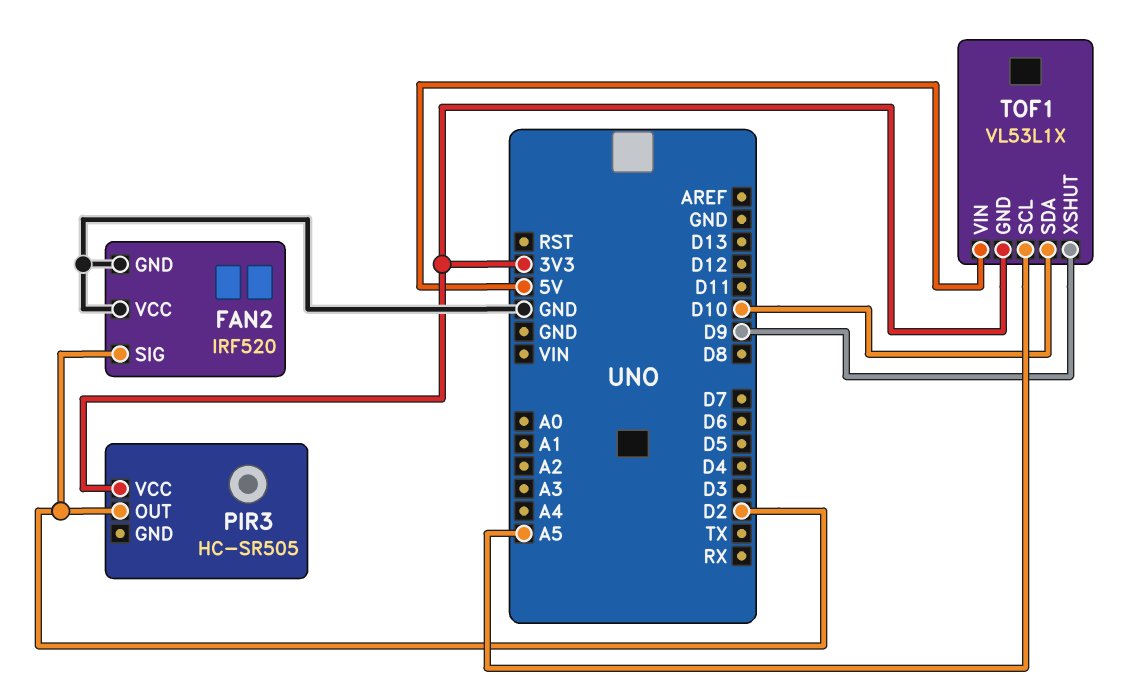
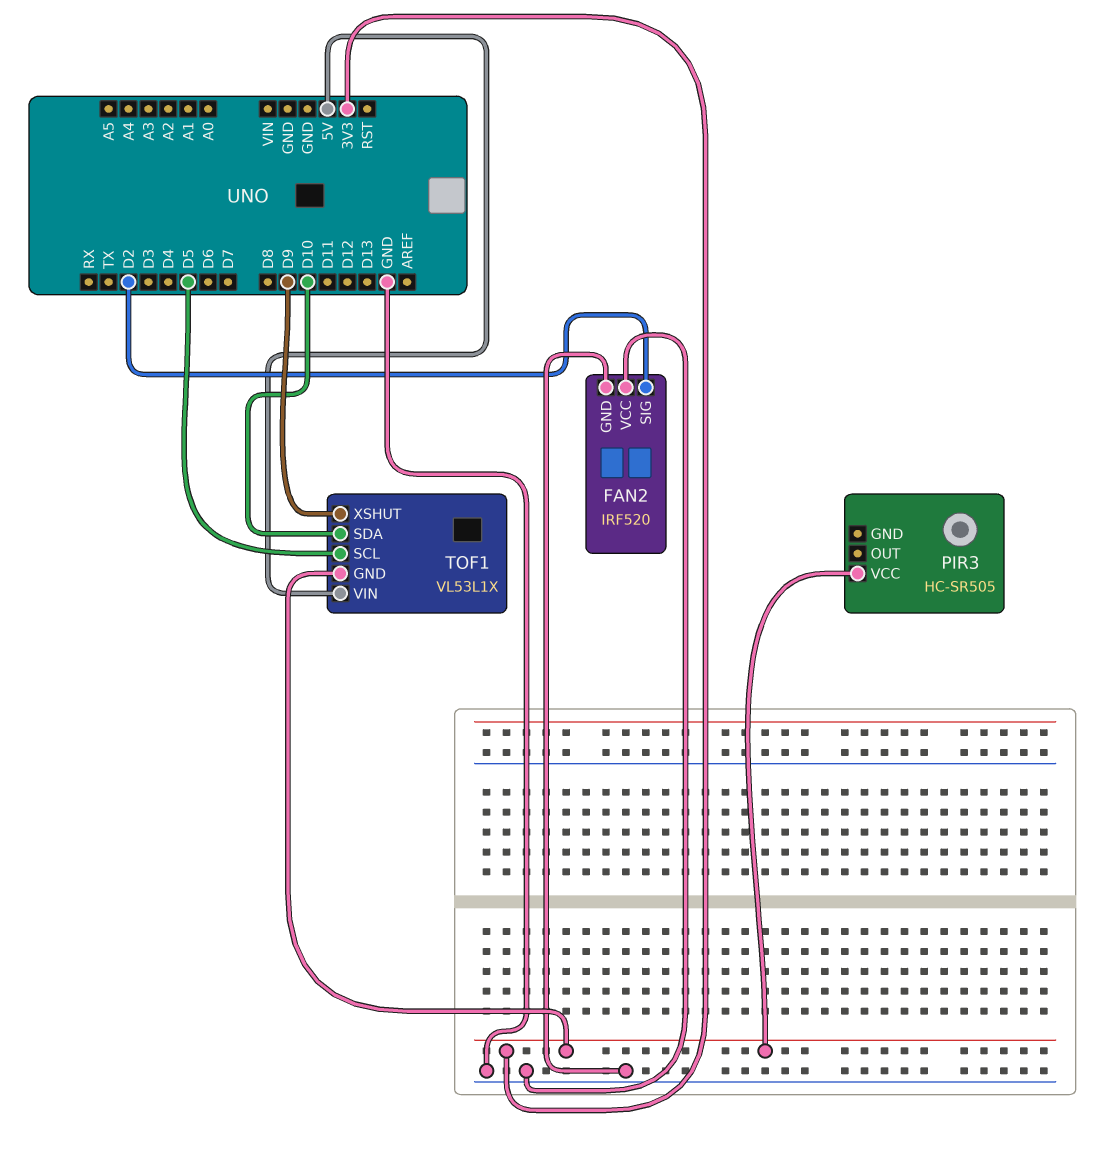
PIR3 pin OUT: D2 -> none
TOF1 pin SCL: A5 -> D5

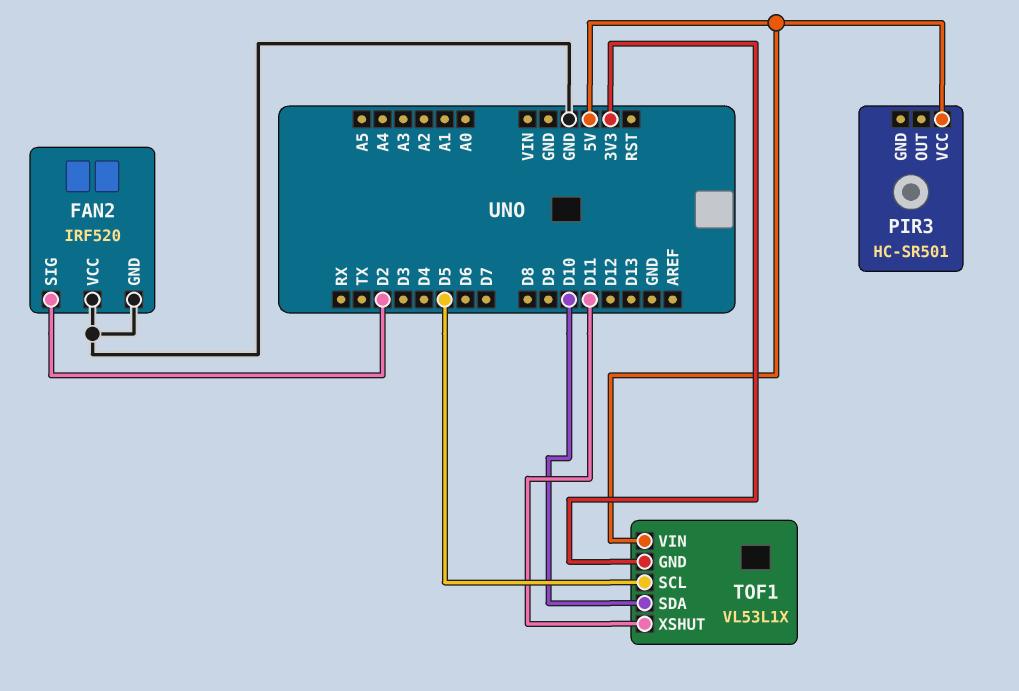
PIR3: HC-SR505 -> HC-SR501
PIR3 pin VCC: 3V3 -> 5V
TOF1 pin XSHUT: D9 -> D11

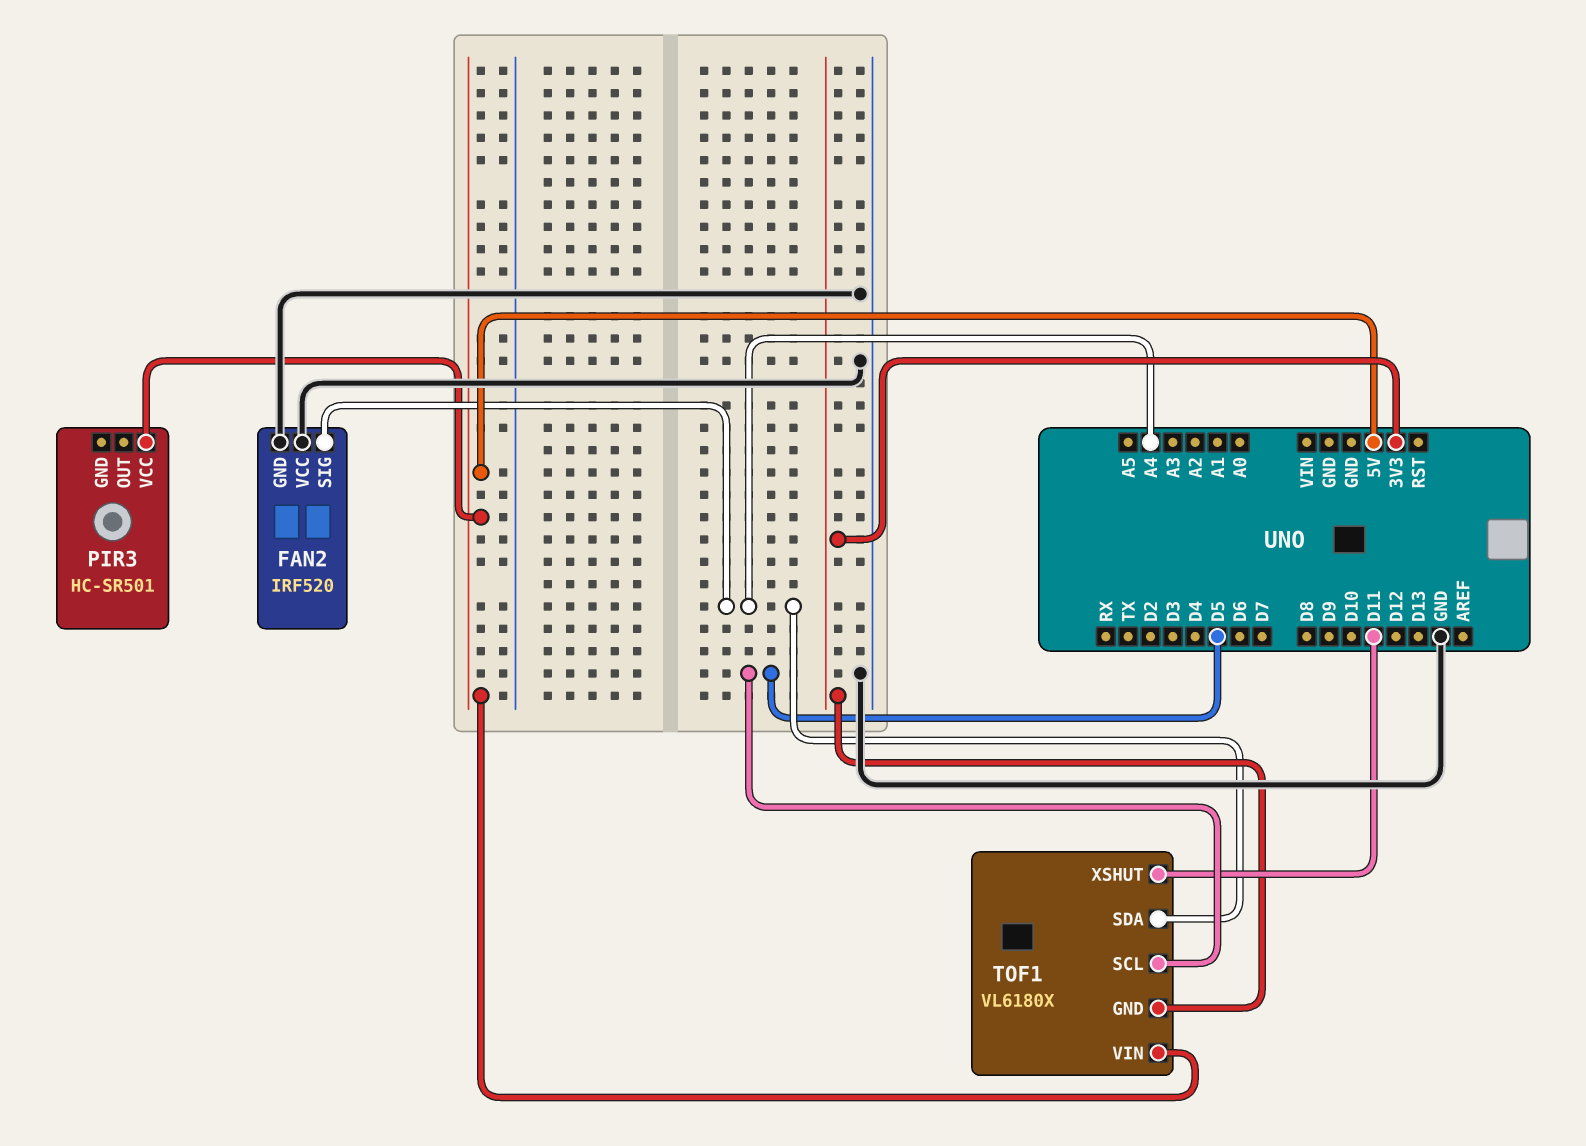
FAN2 pin SIG: D2 -> A4
TOF1: VL53L1X -> VL6180X
TOF1 pin SDA: D10 -> A4

